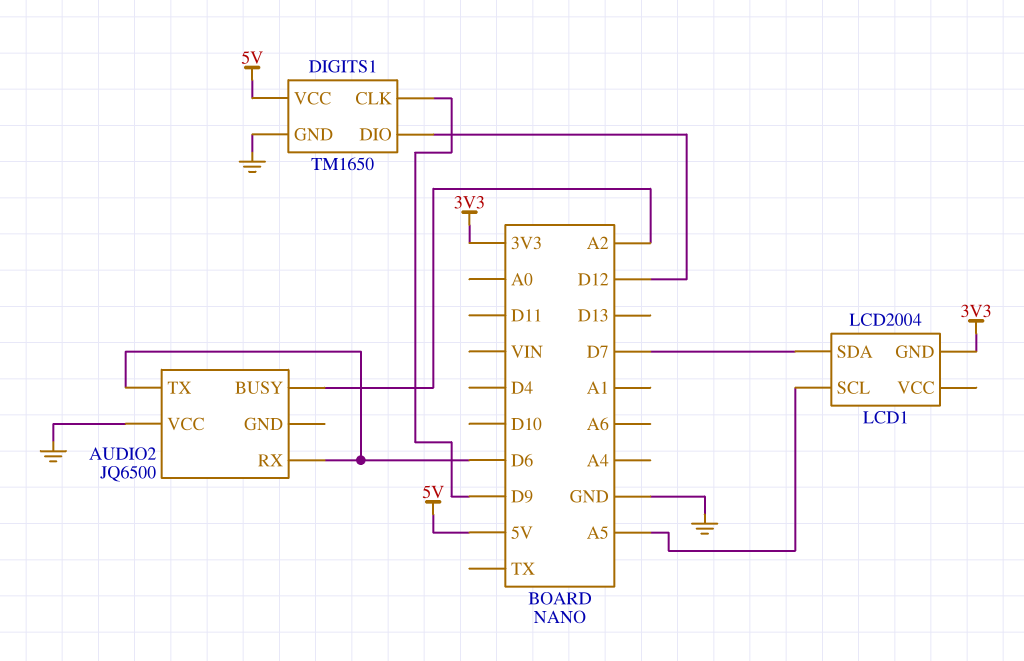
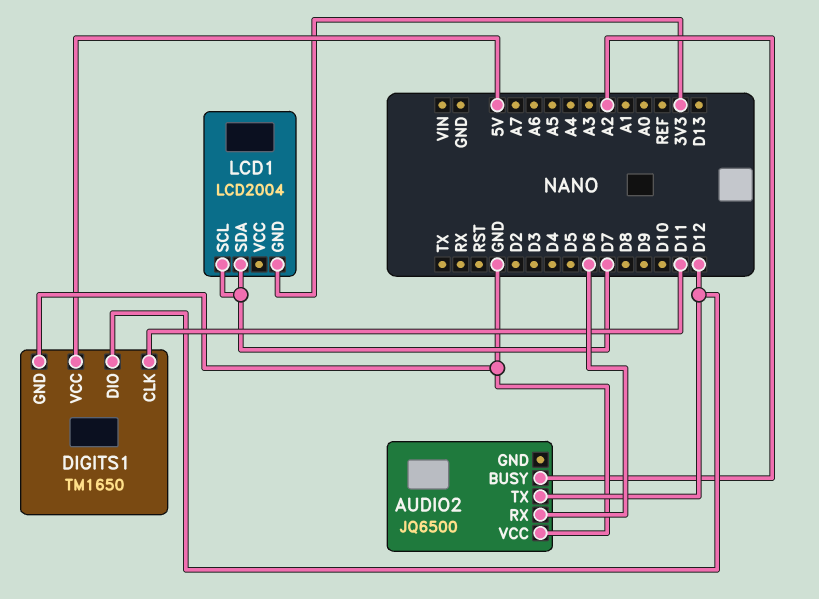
AUDIO2 pin TX: D6 -> D12
DIGITS1 pin CLK: D9 -> D11
LCD1 pin SCL: A5 -> D7

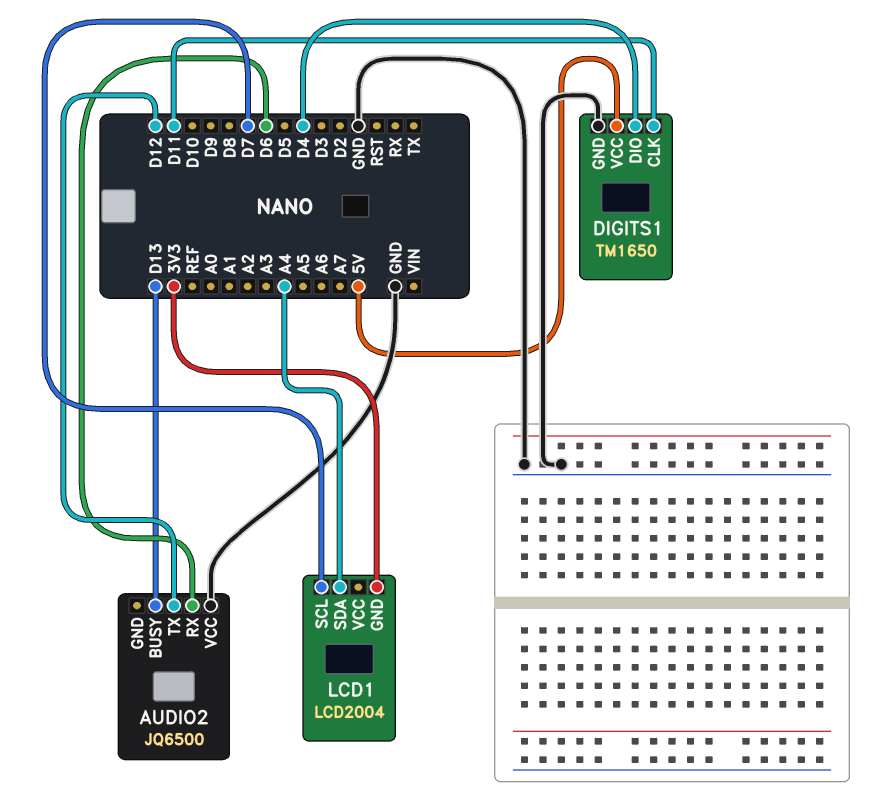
AUDIO2 pin BUSY: A2 -> D13
DIGITS1 pin DIO: D12 -> D4
LCD1 pin SDA: D7 -> A4

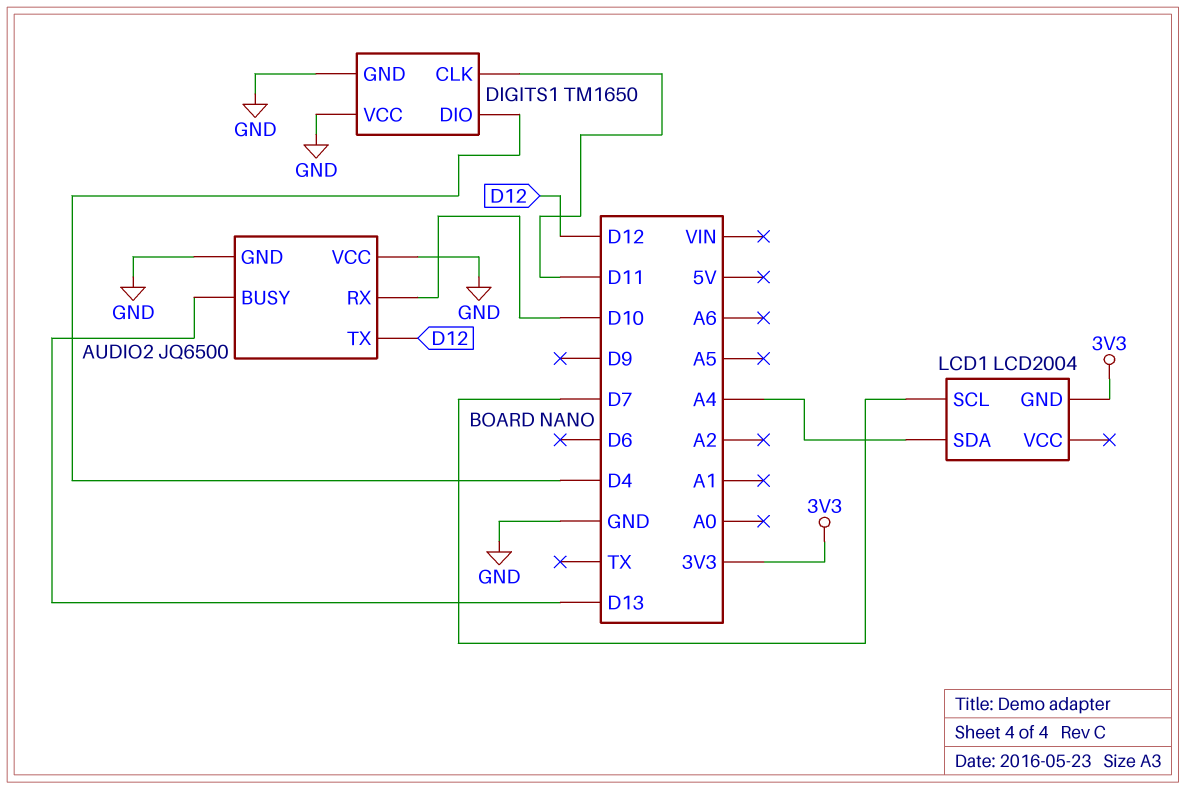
AUDIO2 pin GND: none -> GND
AUDIO2 pin RX: D6 -> D10
DIGITS1 pin VCC: 5V -> GND

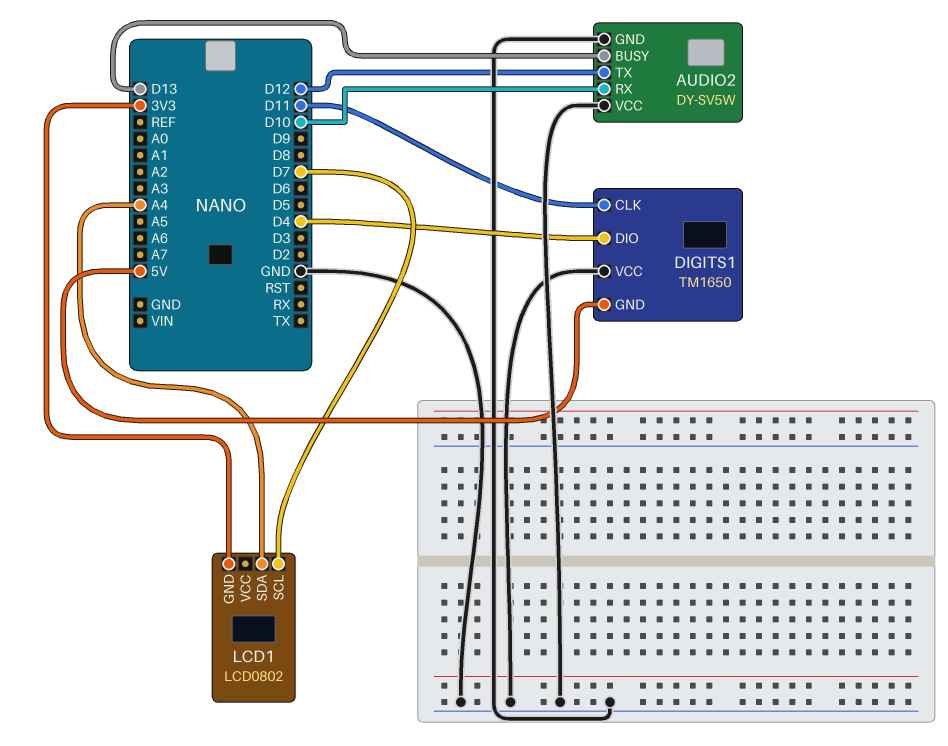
AUDIO2: JQ6500 -> DY-SV5W
DIGITS1 pin GND: GND -> 5V
LCD1: LCD2004 -> LCD0802

